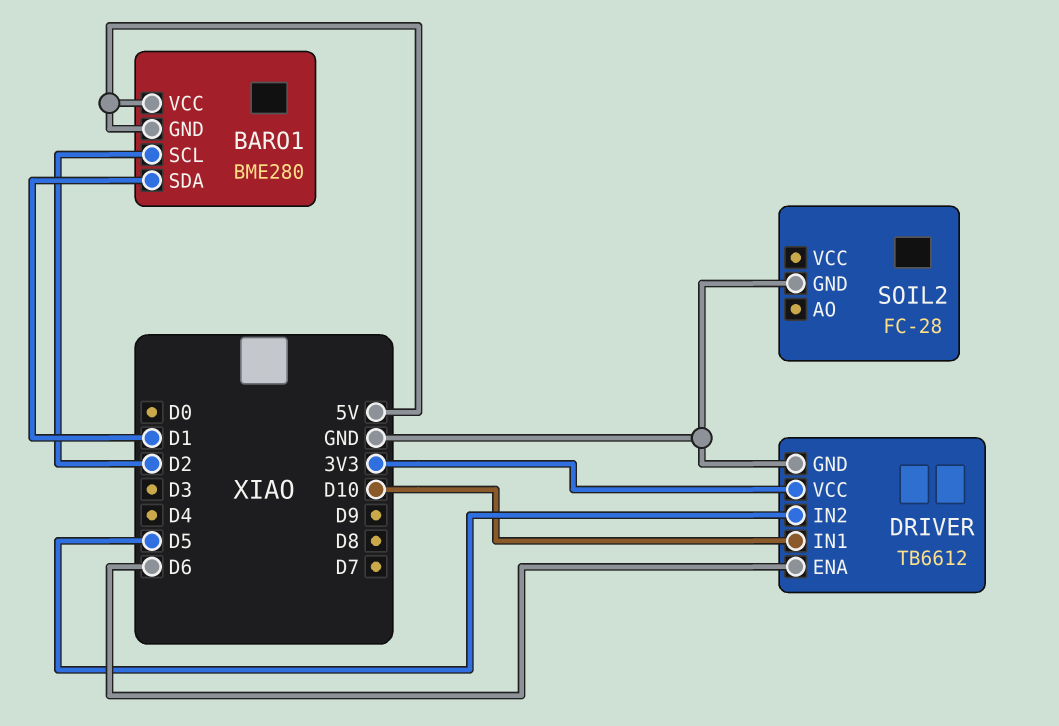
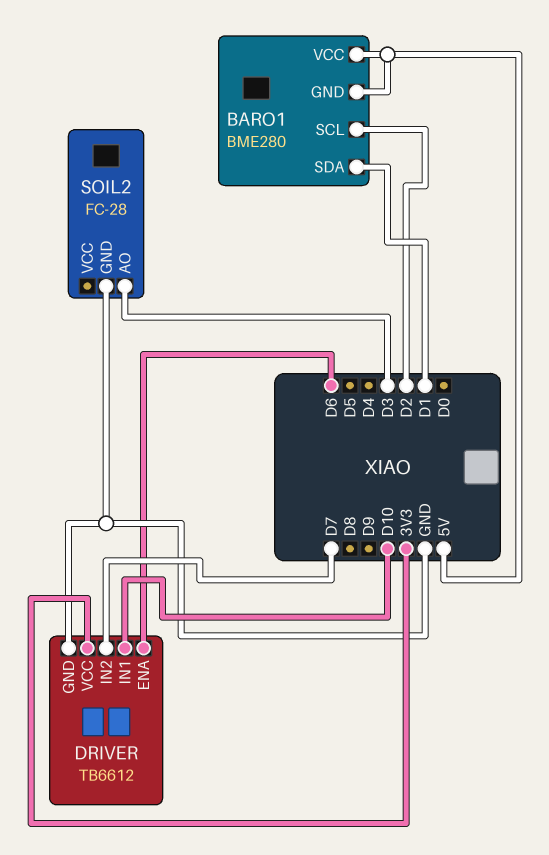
DRIVER pin IN2: D5 -> D7
SOIL2 pin AO: none -> D3

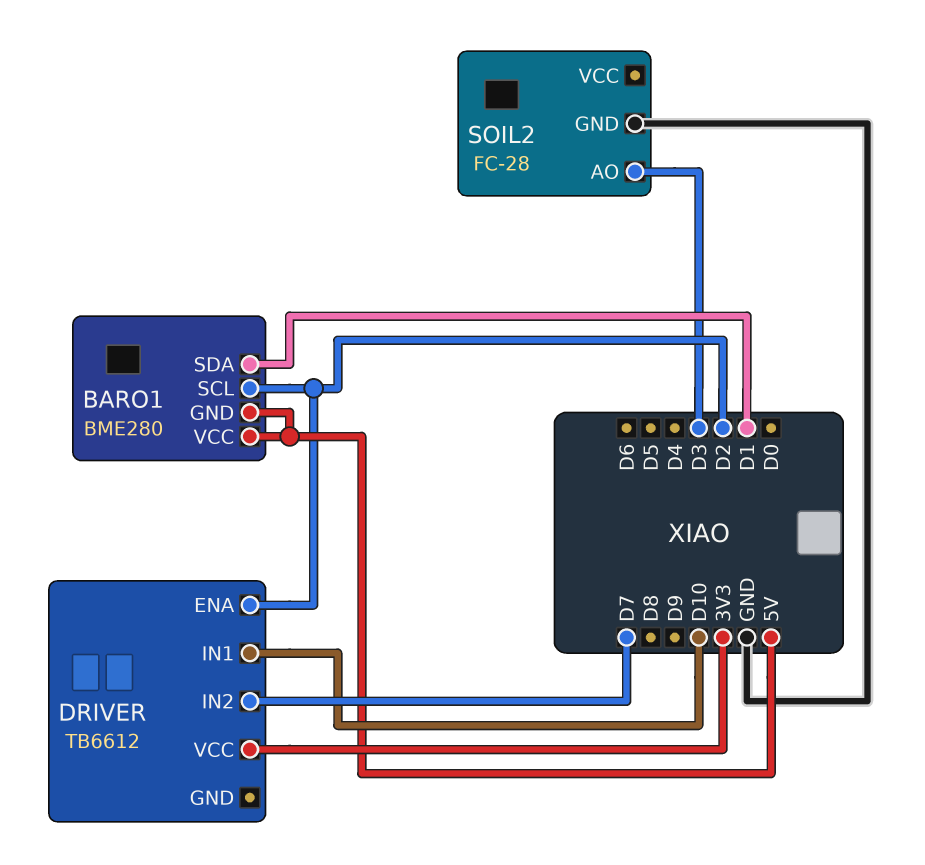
DRIVER pin ENA: D6 -> D2
DRIVER pin GND: GND -> none

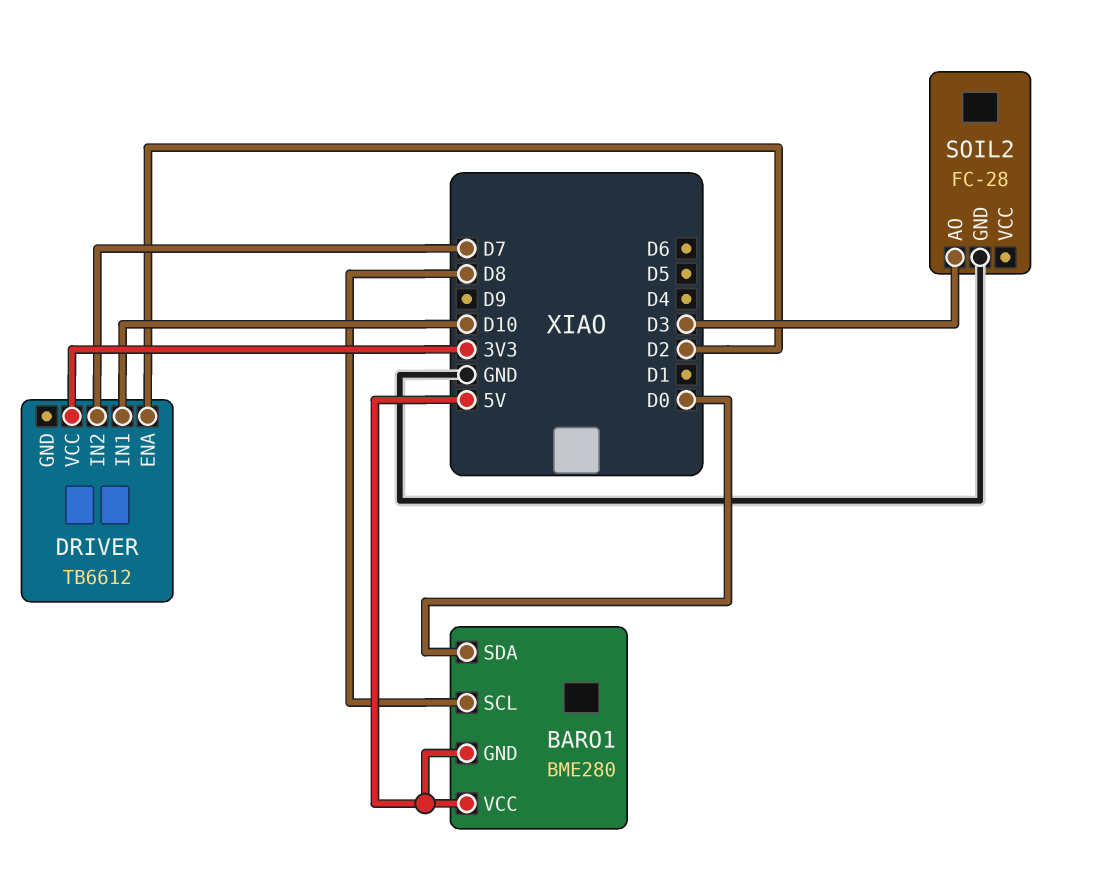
BARO1 pin SCL: D2 -> D8
BARO1 pin SDA: D1 -> D0

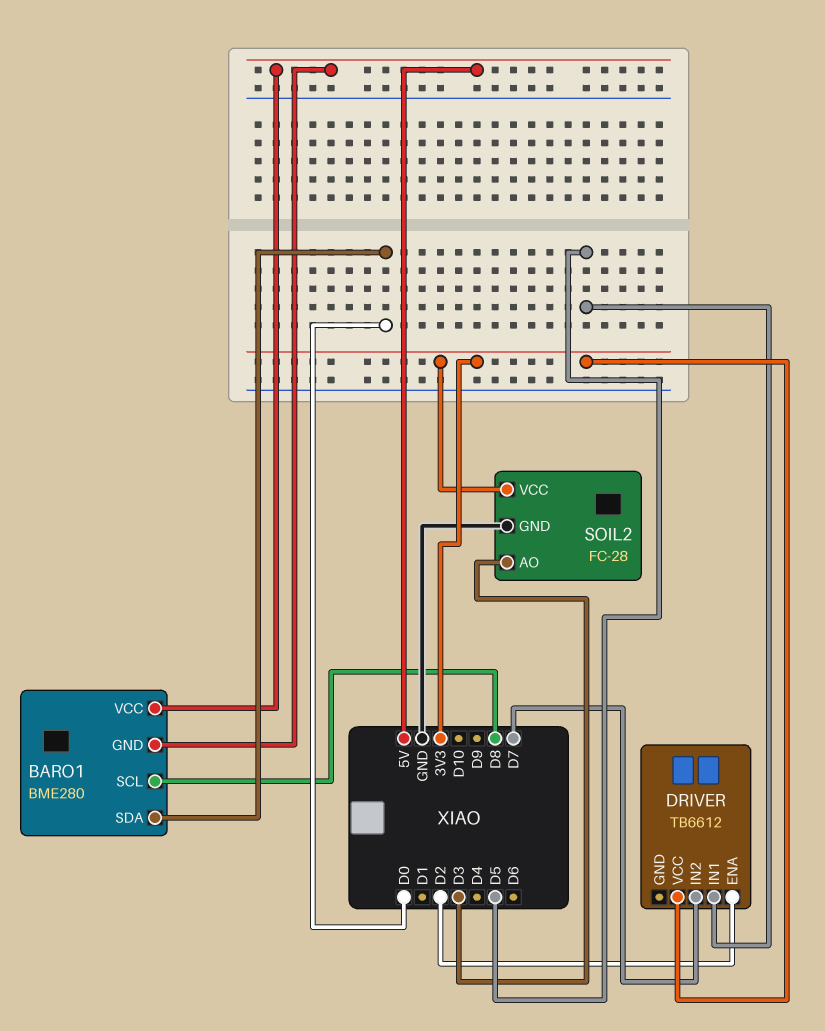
DRIVER pin IN1: D10 -> D5
SOIL2 pin VCC: none -> 3V3

